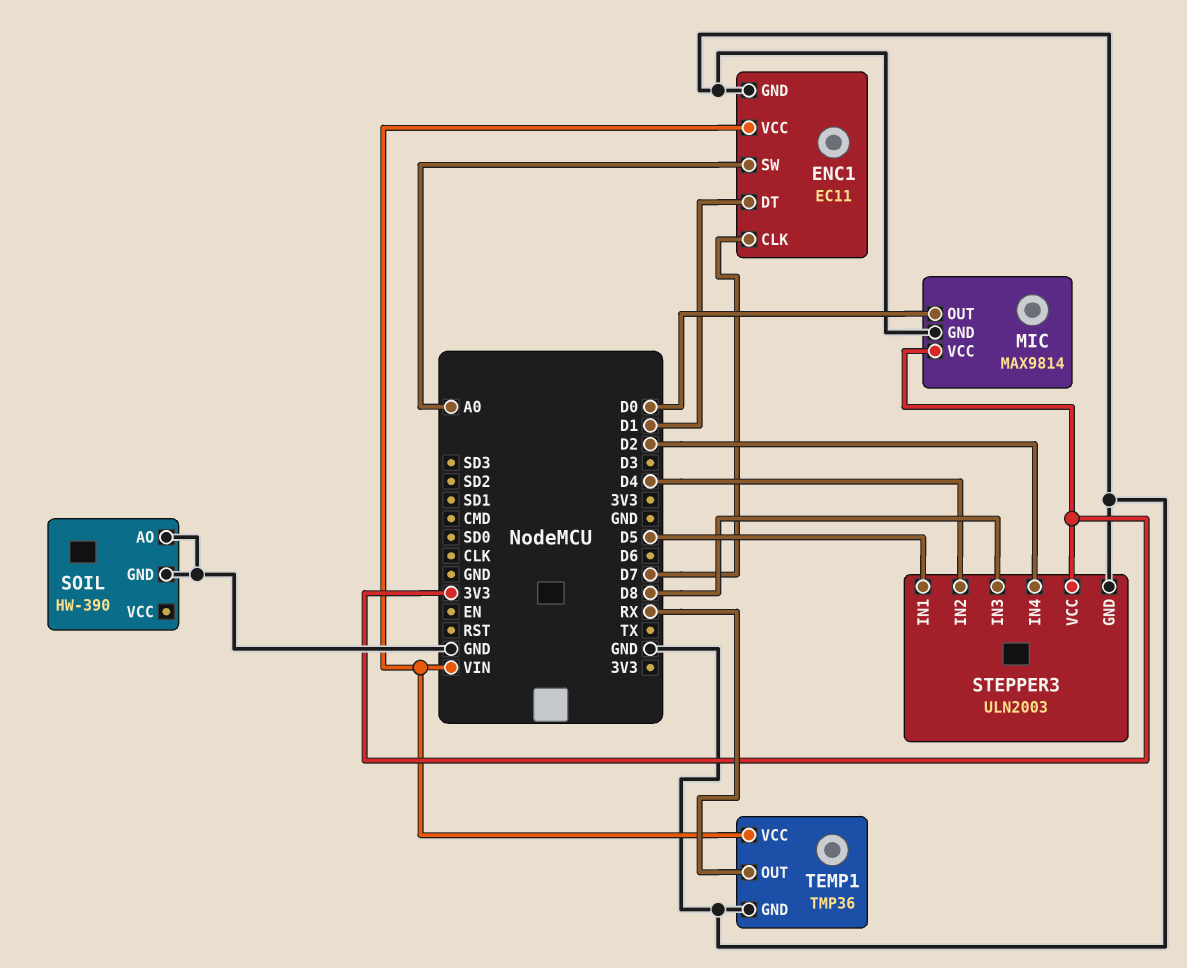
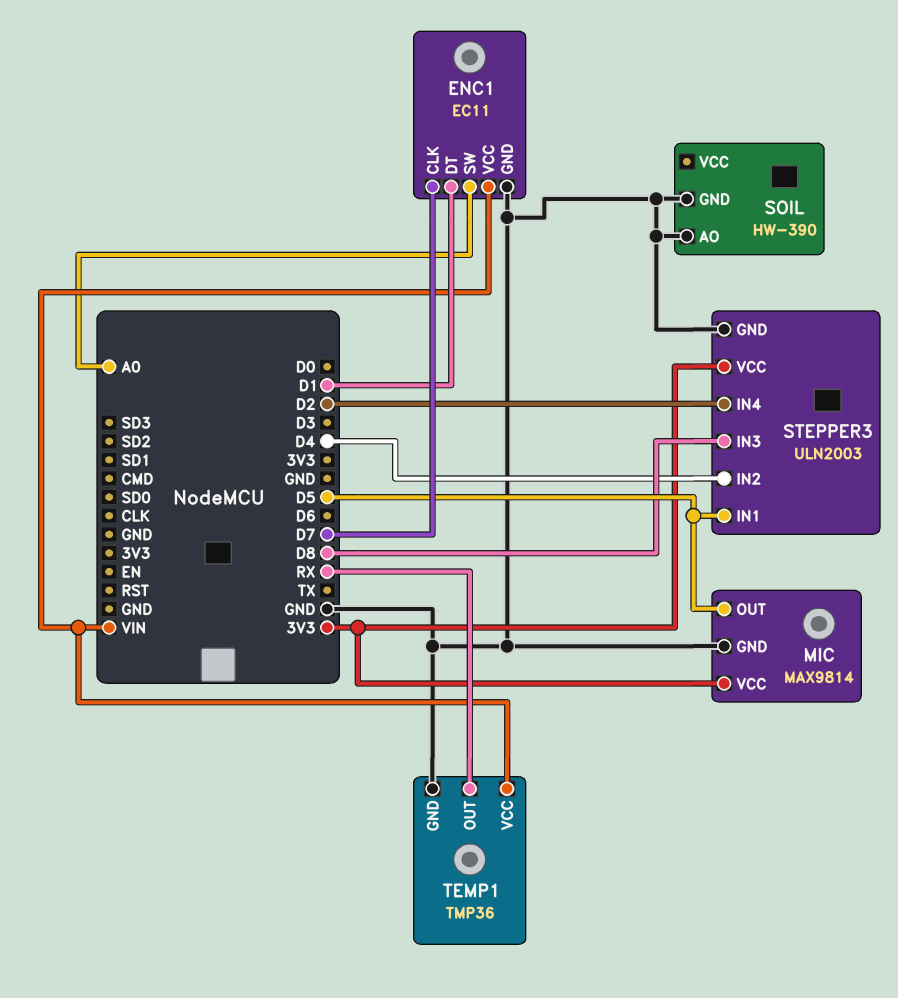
MIC pin OUT: D0 -> D5

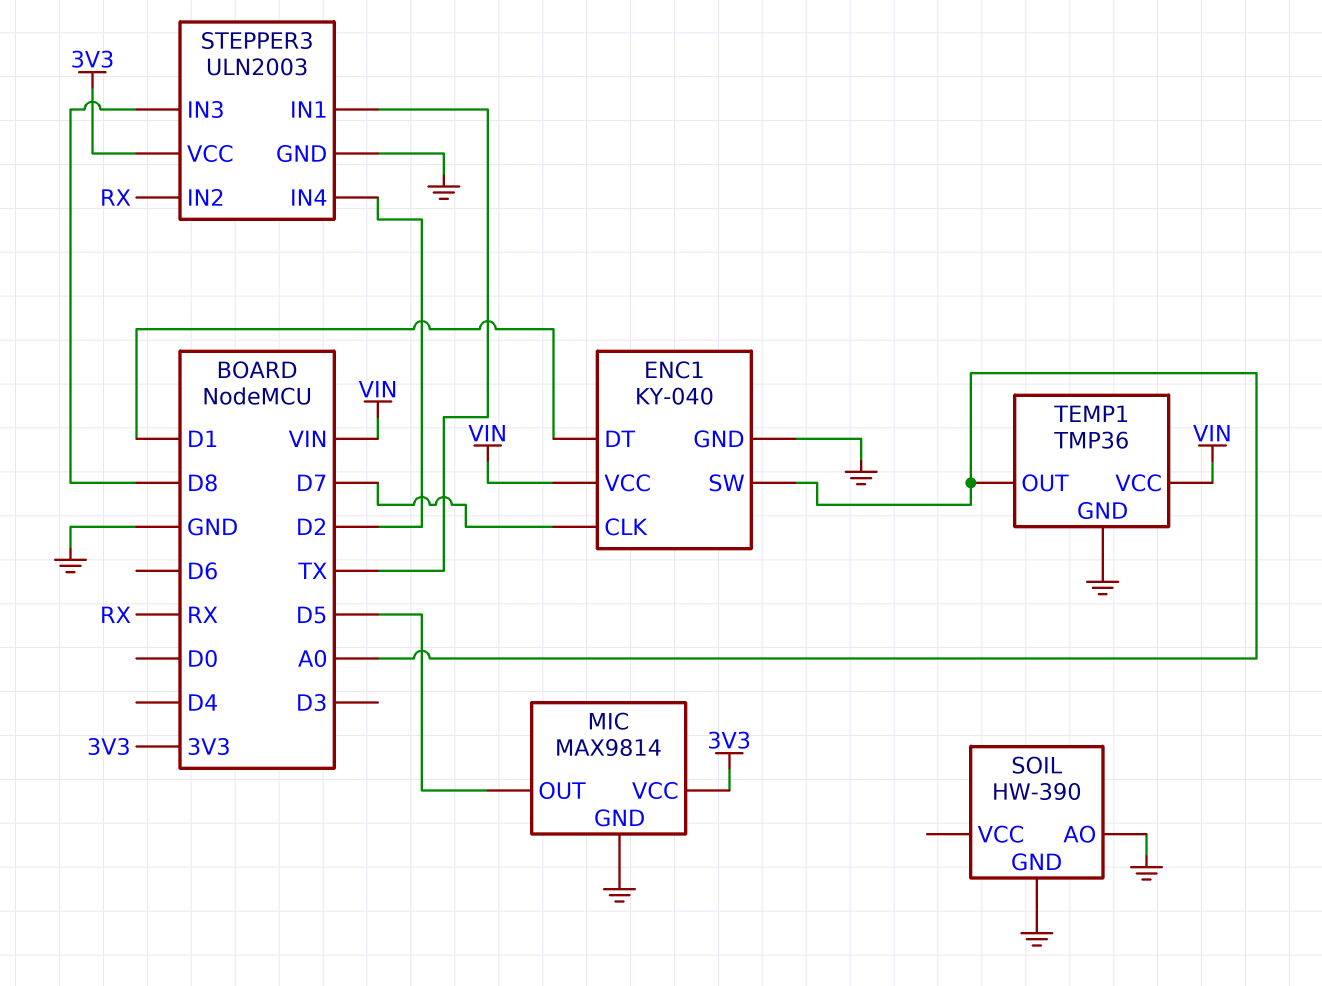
ENC1: EC11 -> KY-040
STEPPER3 pin IN1: D5 -> TX
STEPPER3 pin IN2: D4 -> RX
TEMP1 pin OUT: RX -> A0

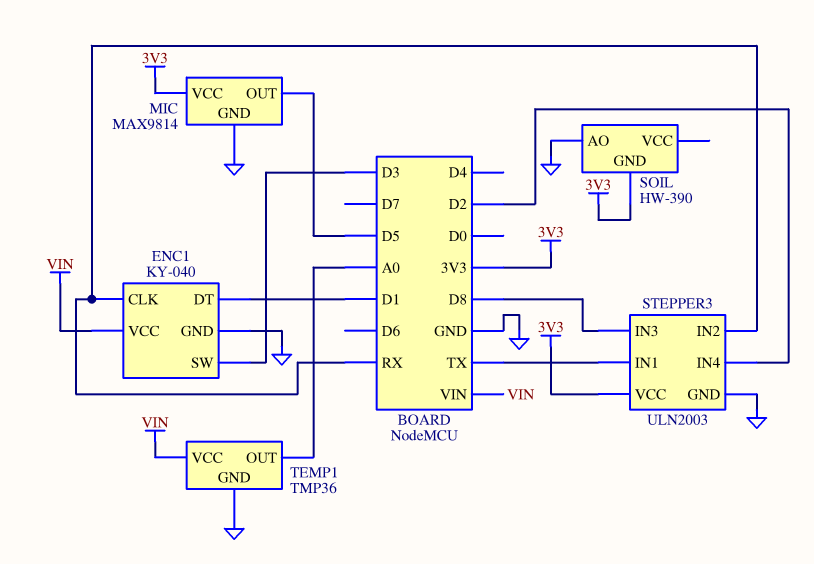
ENC1 pin CLK: D7 -> RX
ENC1 pin SW: A0 -> D3
SOIL pin GND: GND -> 3V3

